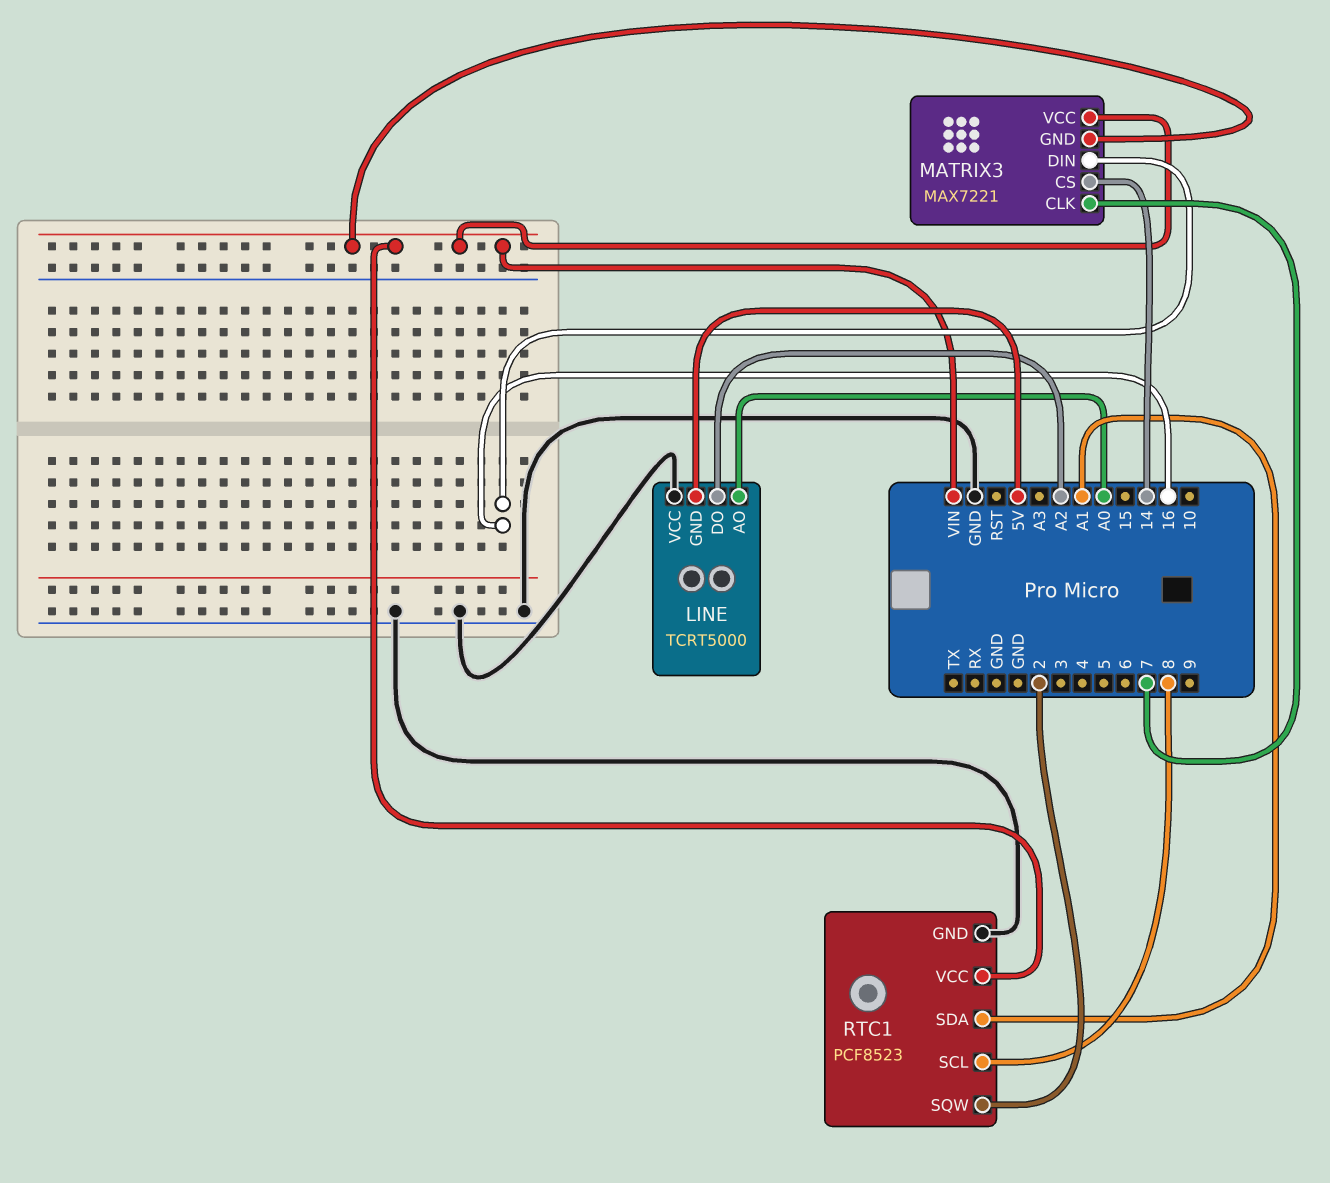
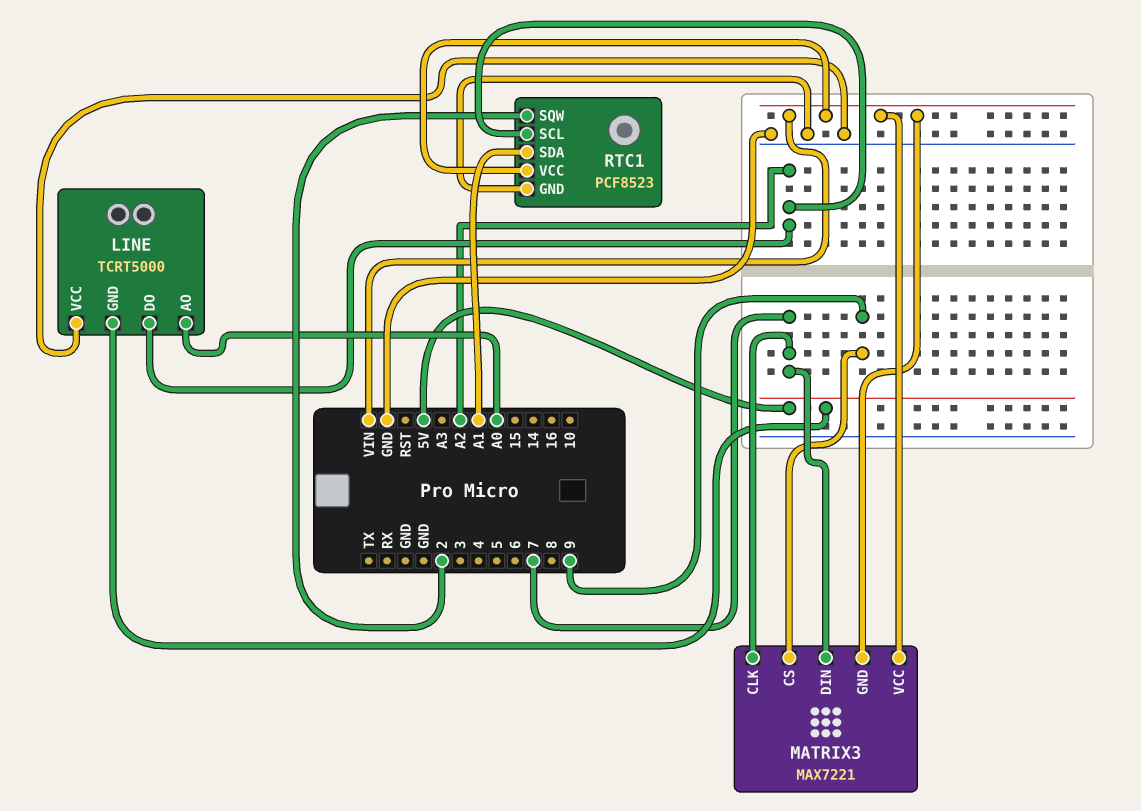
MATRIX3 pin CS: 14 -> 9
MATRIX3 pin DIN: 16 -> 7
RTC1 pin SCL: 8 -> A2

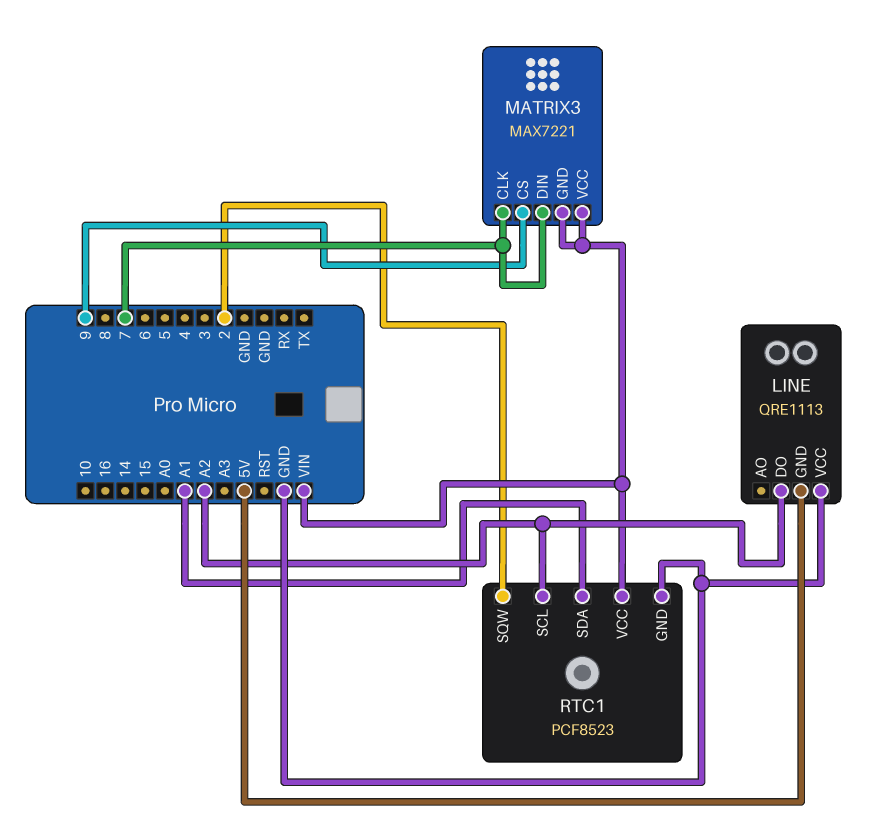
LINE: TCRT5000 -> QRE1113
LINE pin AO: A0 -> none

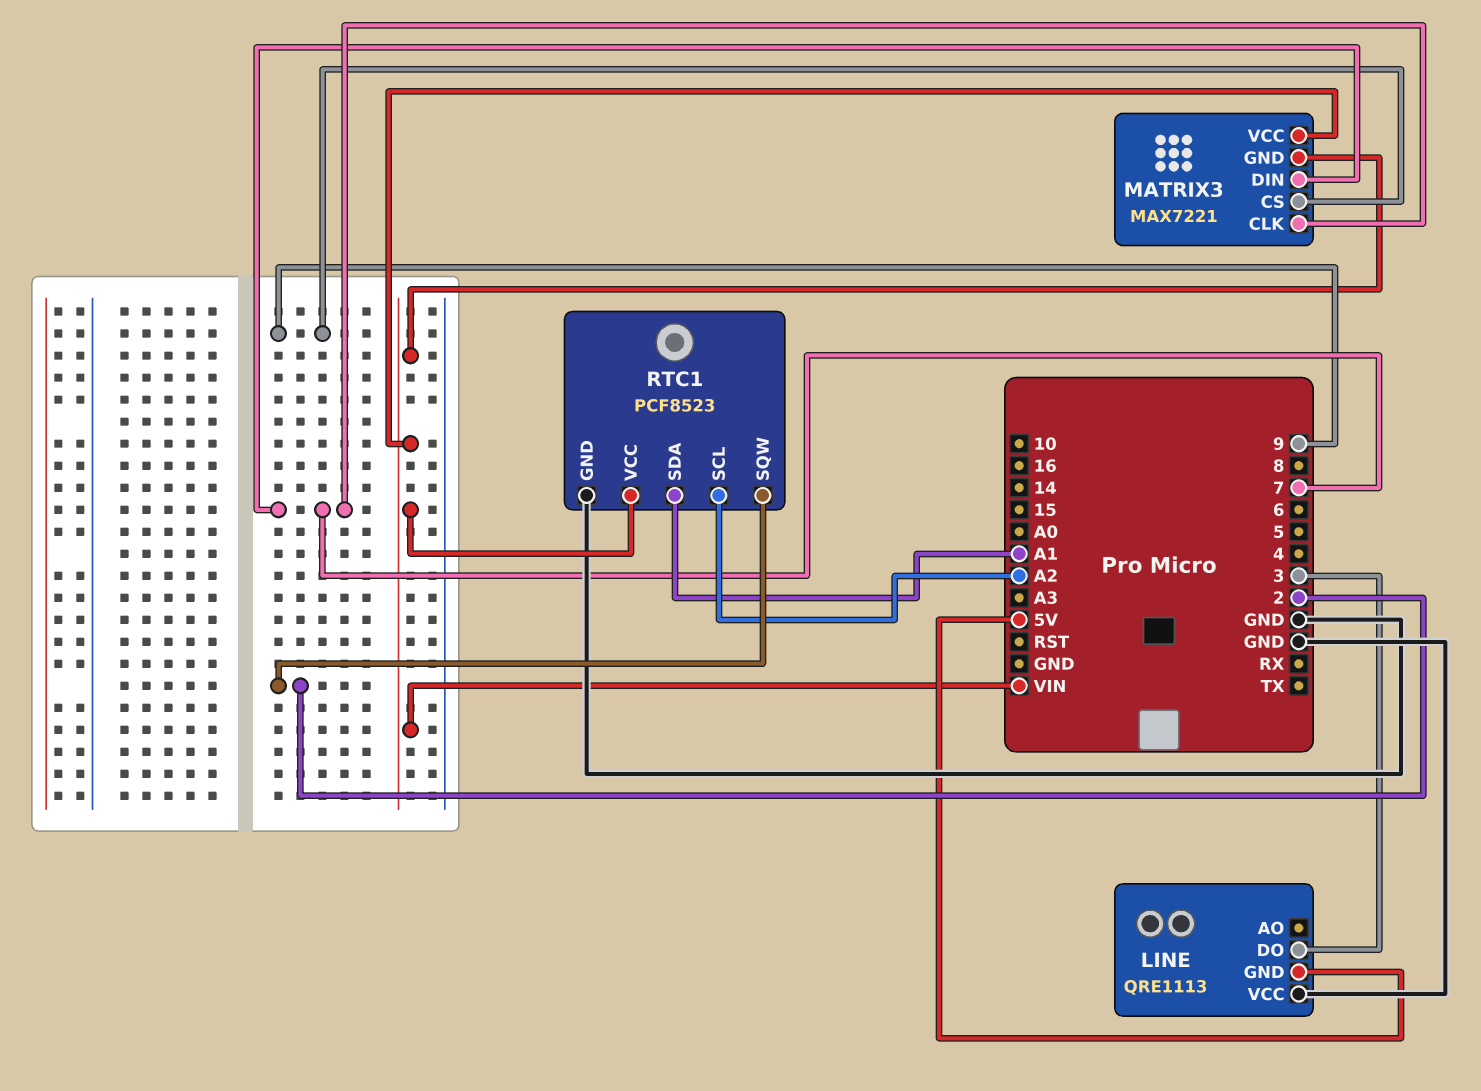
LINE pin DO: A2 -> 3

